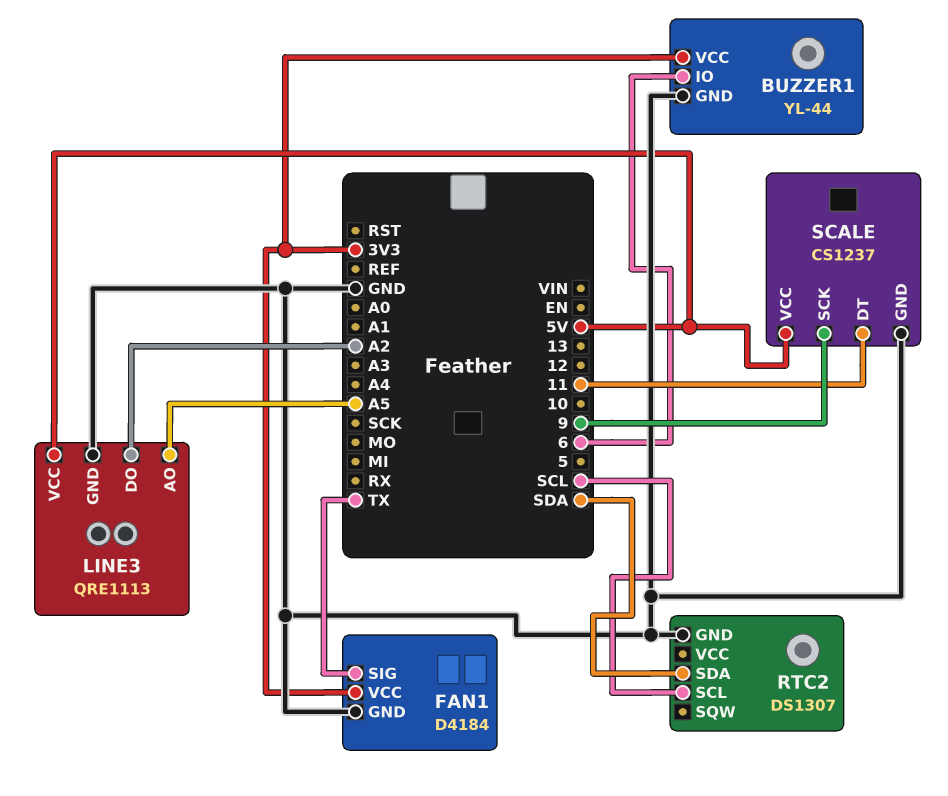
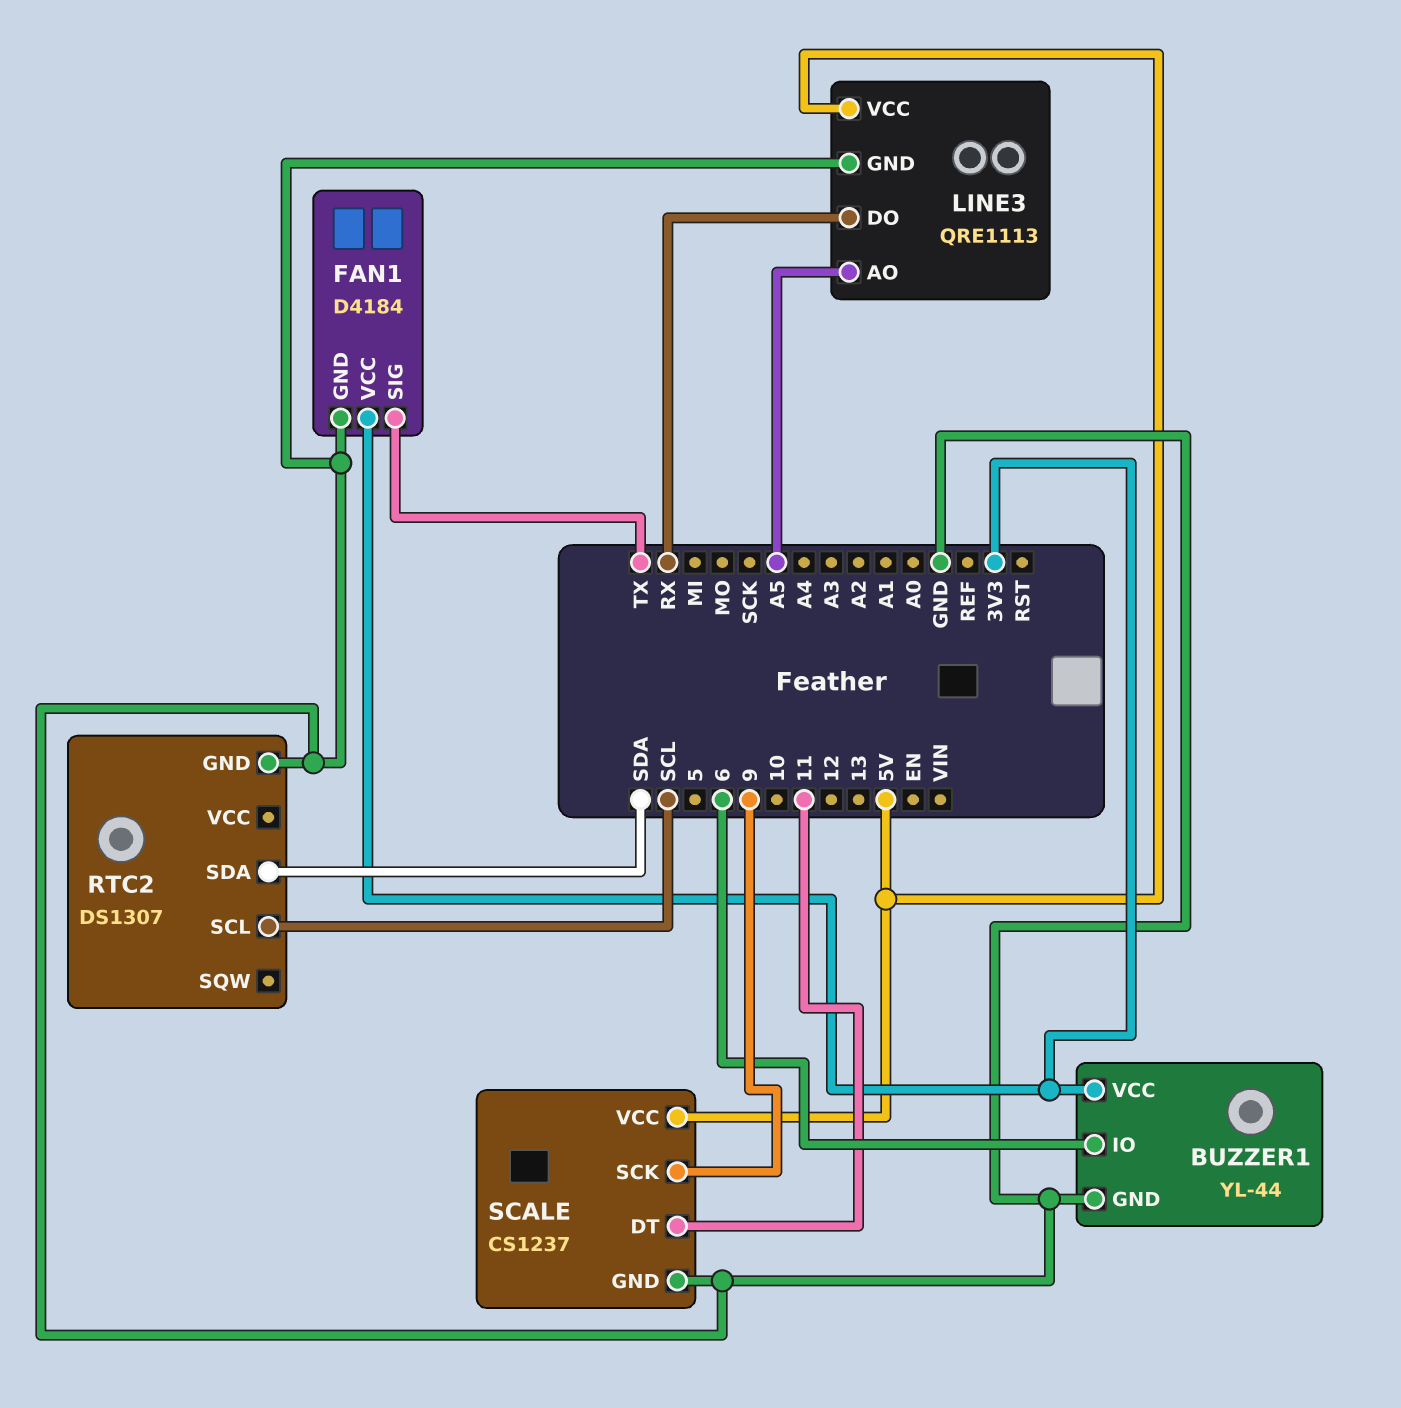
LINE3 pin DO: A2 -> RX

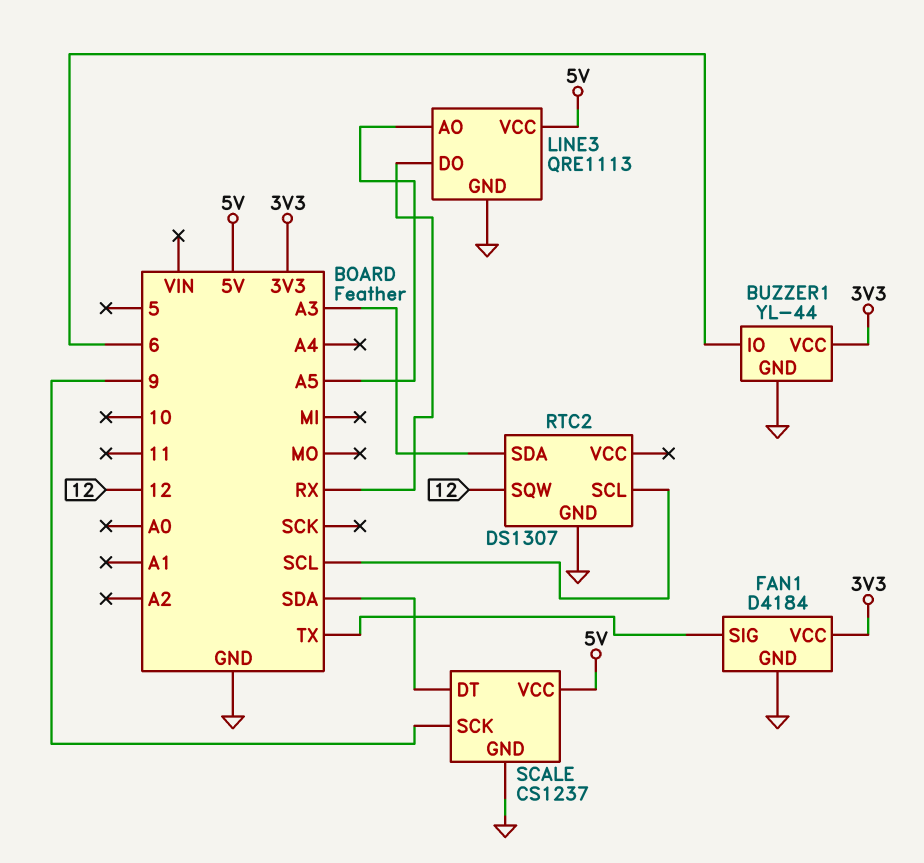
RTC2 pin SDA: SDA -> A3
RTC2 pin SQW: none -> 12
SCALE pin DT: 11 -> SDA

